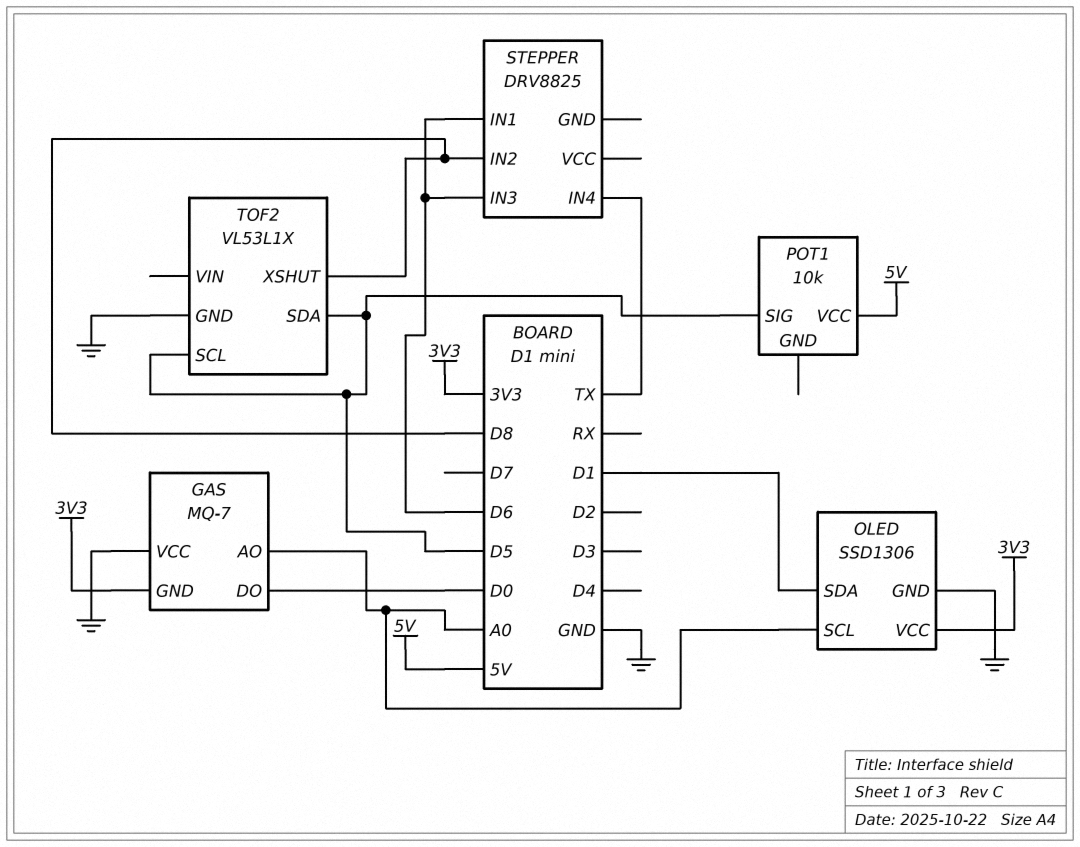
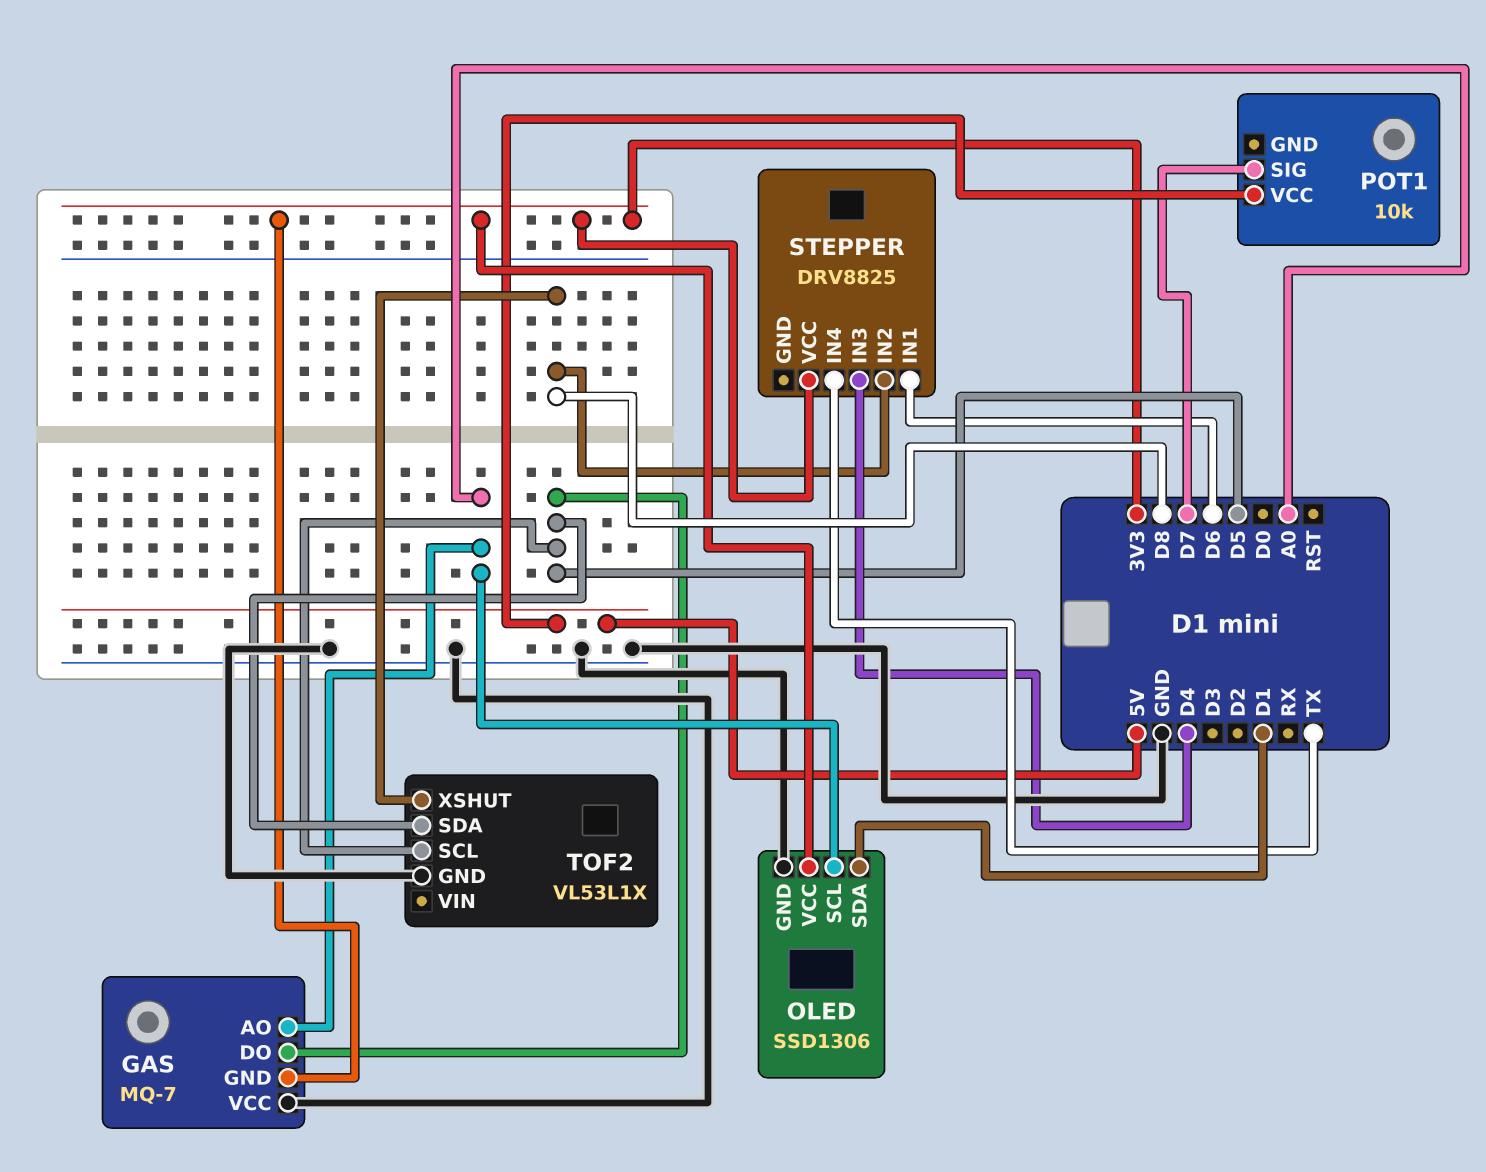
GAS pin DO: D0 -> D5
POT1 pin SIG: D5 -> D7
STEPPER pin IN3: D6 -> D4
STEPPER pin VCC: none -> 3V3

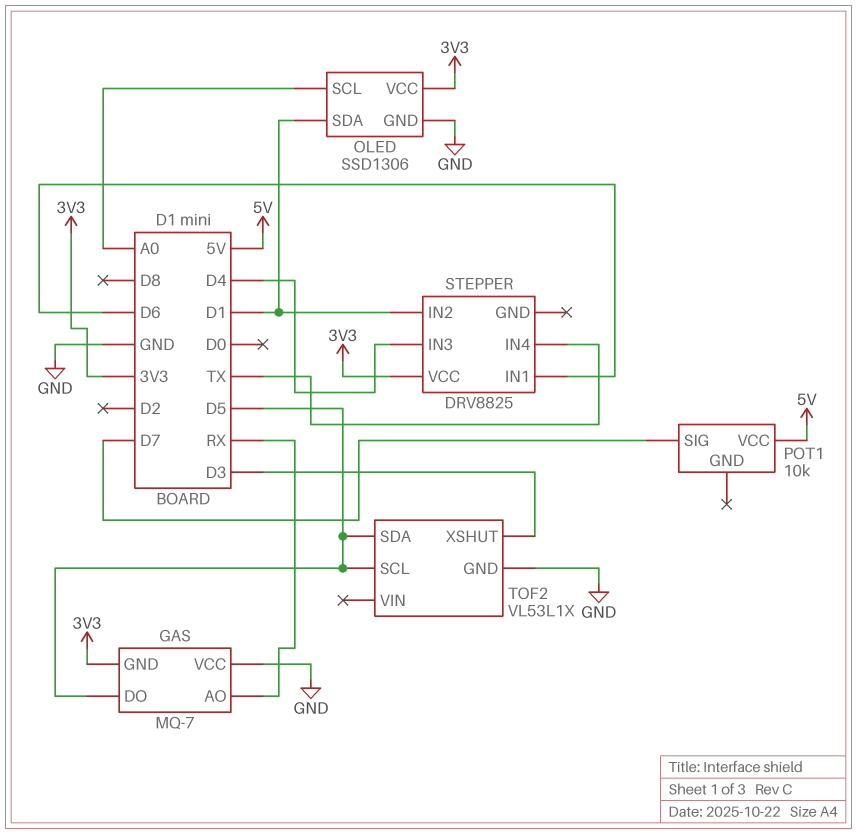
GAS pin AO: A0 -> RX
STEPPER pin IN2: D8 -> D1
TOF2 pin XSHUT: D8 -> D3

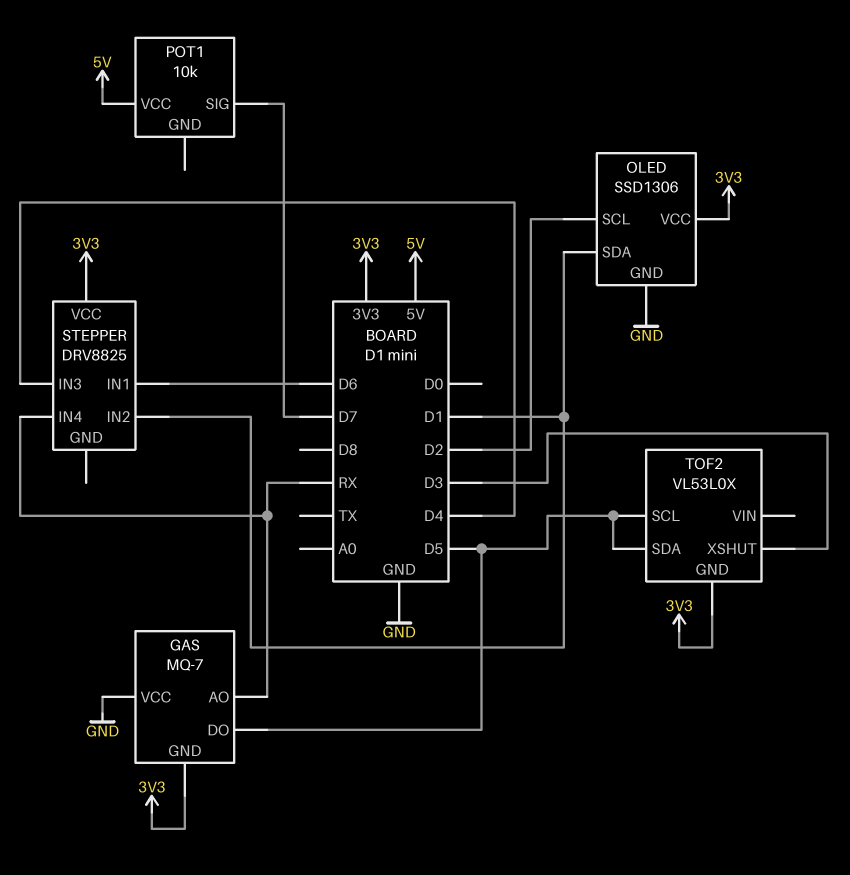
OLED pin SCL: A0 -> D2
STEPPER pin IN4: TX -> RX
TOF2: VL53L1X -> VL53L0X
TOF2 pin GND: GND -> 3V3

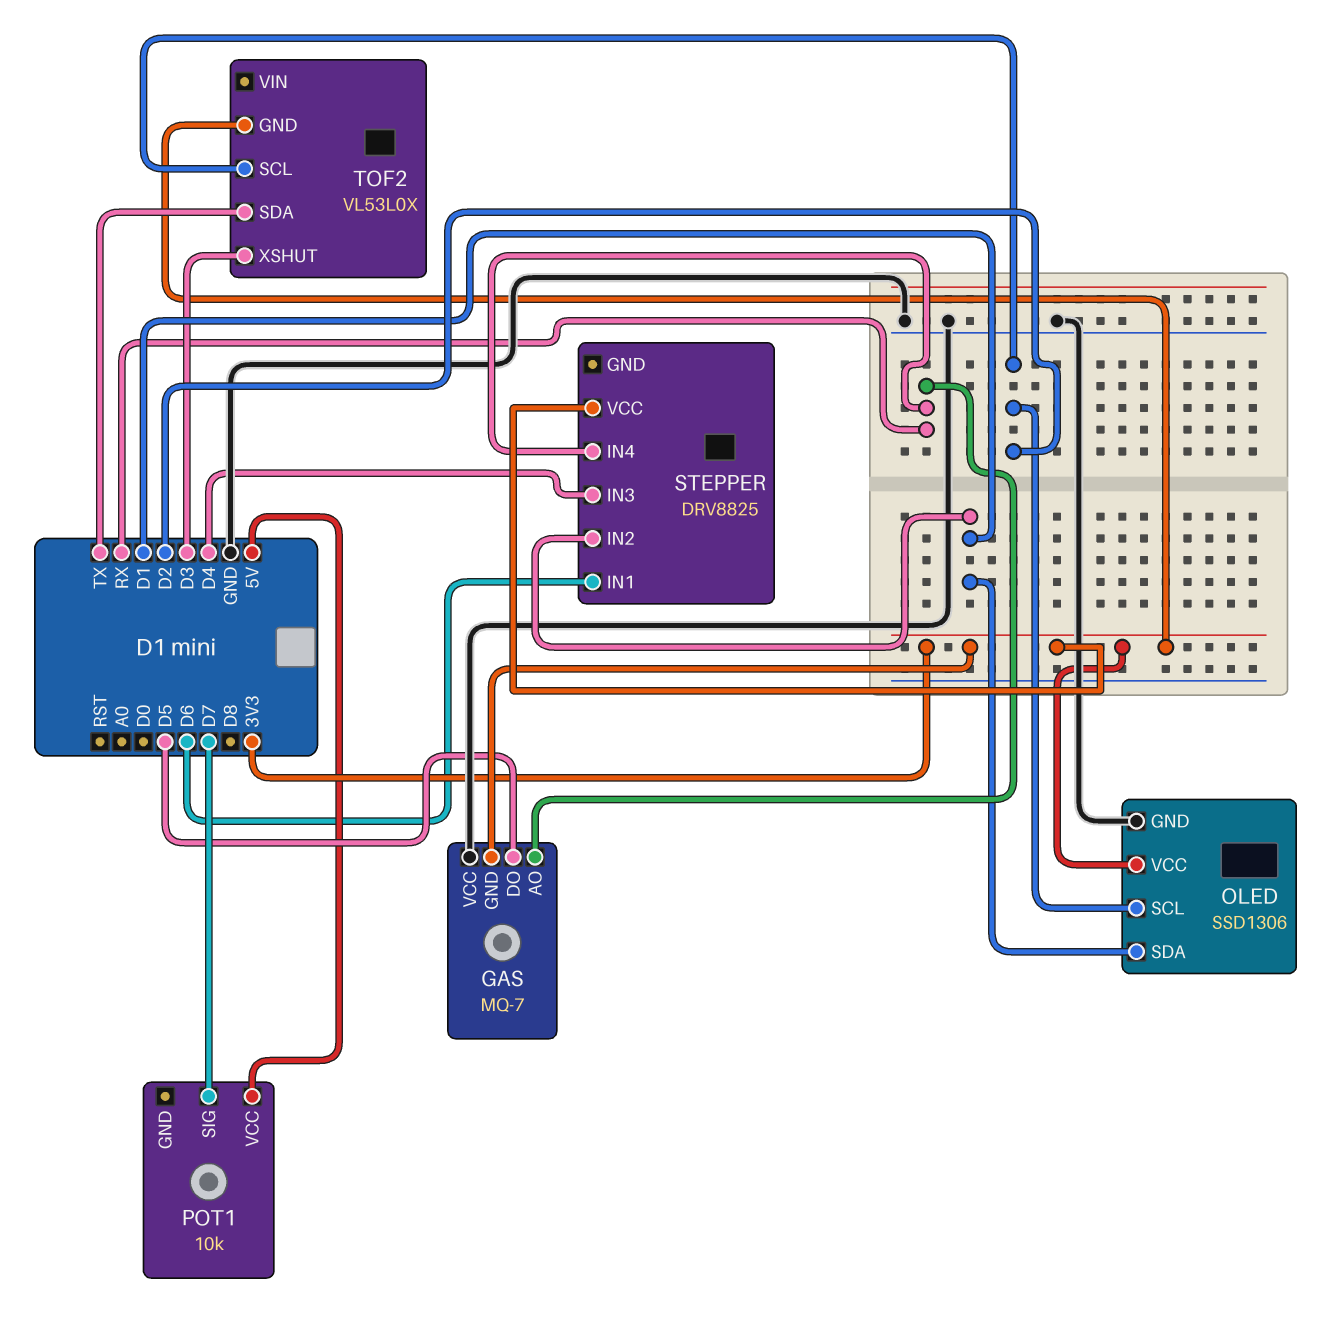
TOF2 pin SCL: D5 -> D2
TOF2 pin SDA: D5 -> TX

